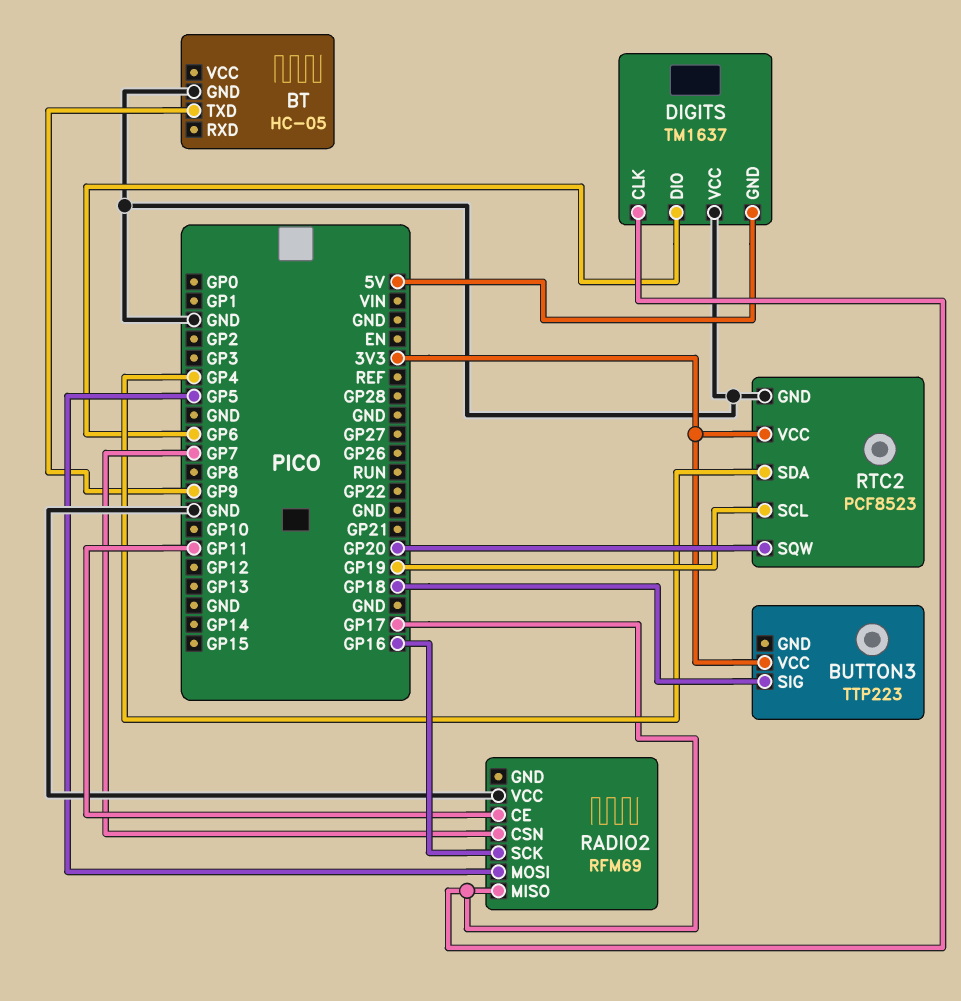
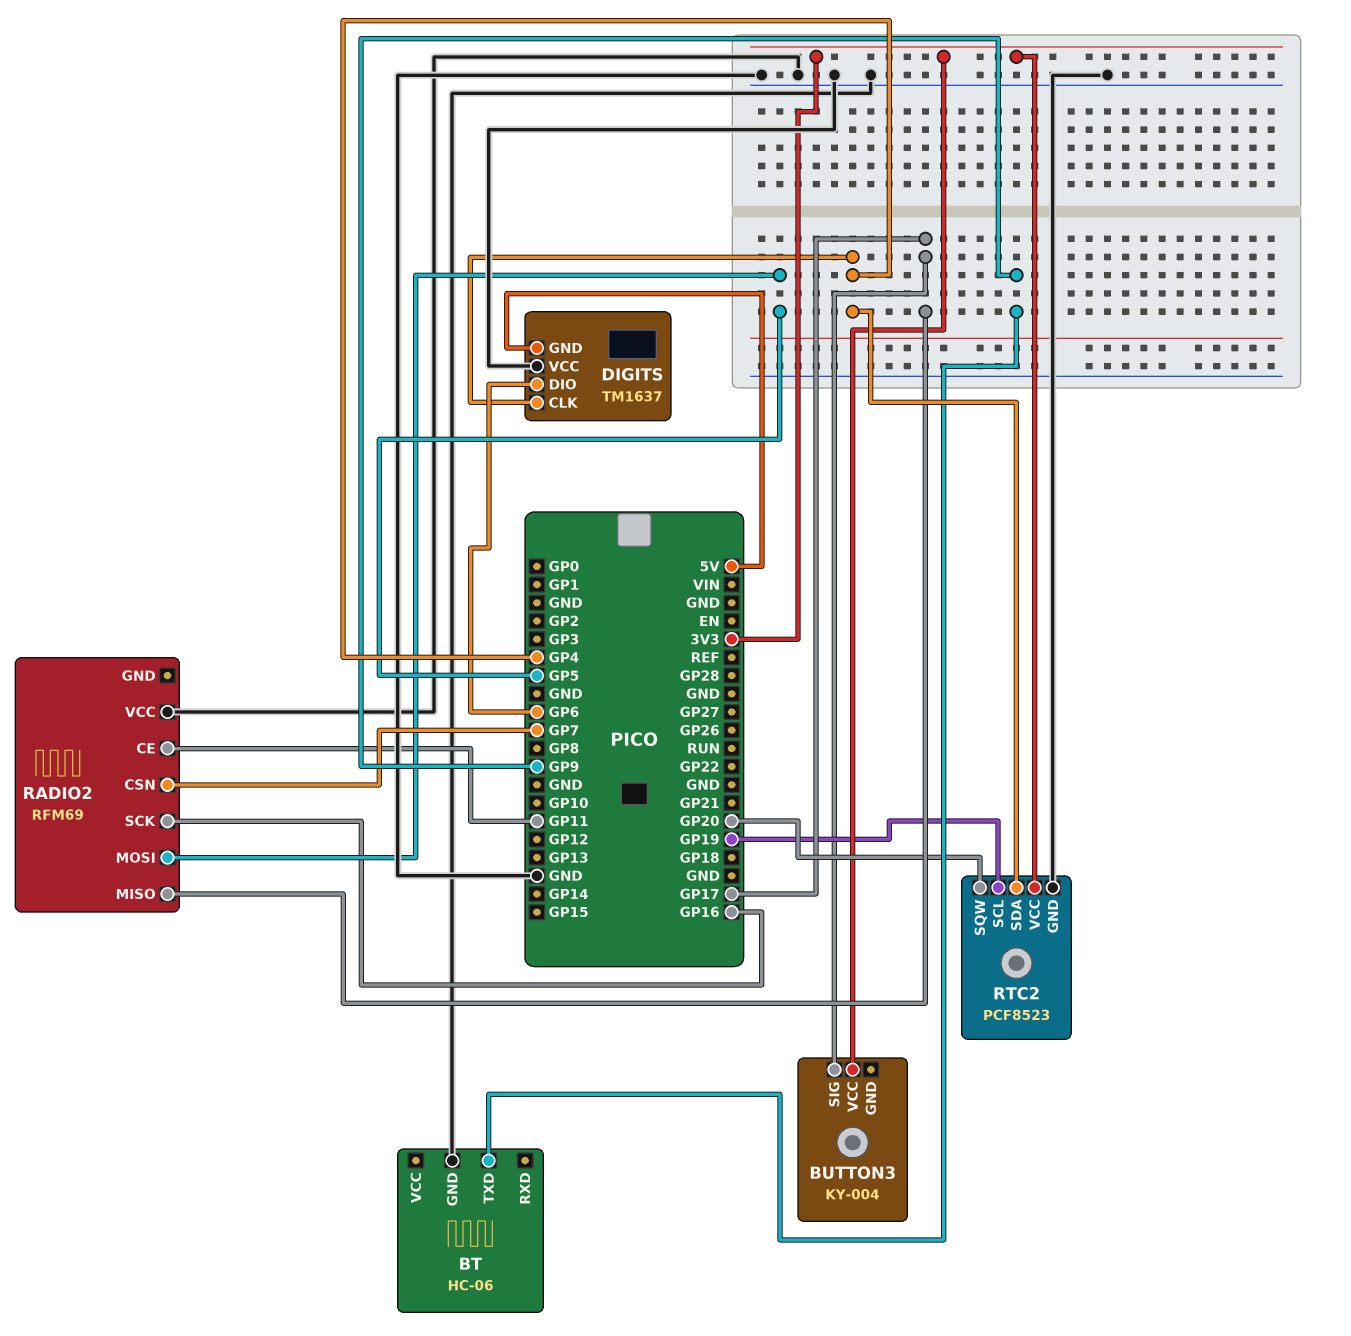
BT: HC-05 -> HC-06
BUTTON3: TTP223 -> KY-004
BUTTON3 pin SIG: GP18 -> GP17
DIGITS pin CLK: GP17 -> GP4

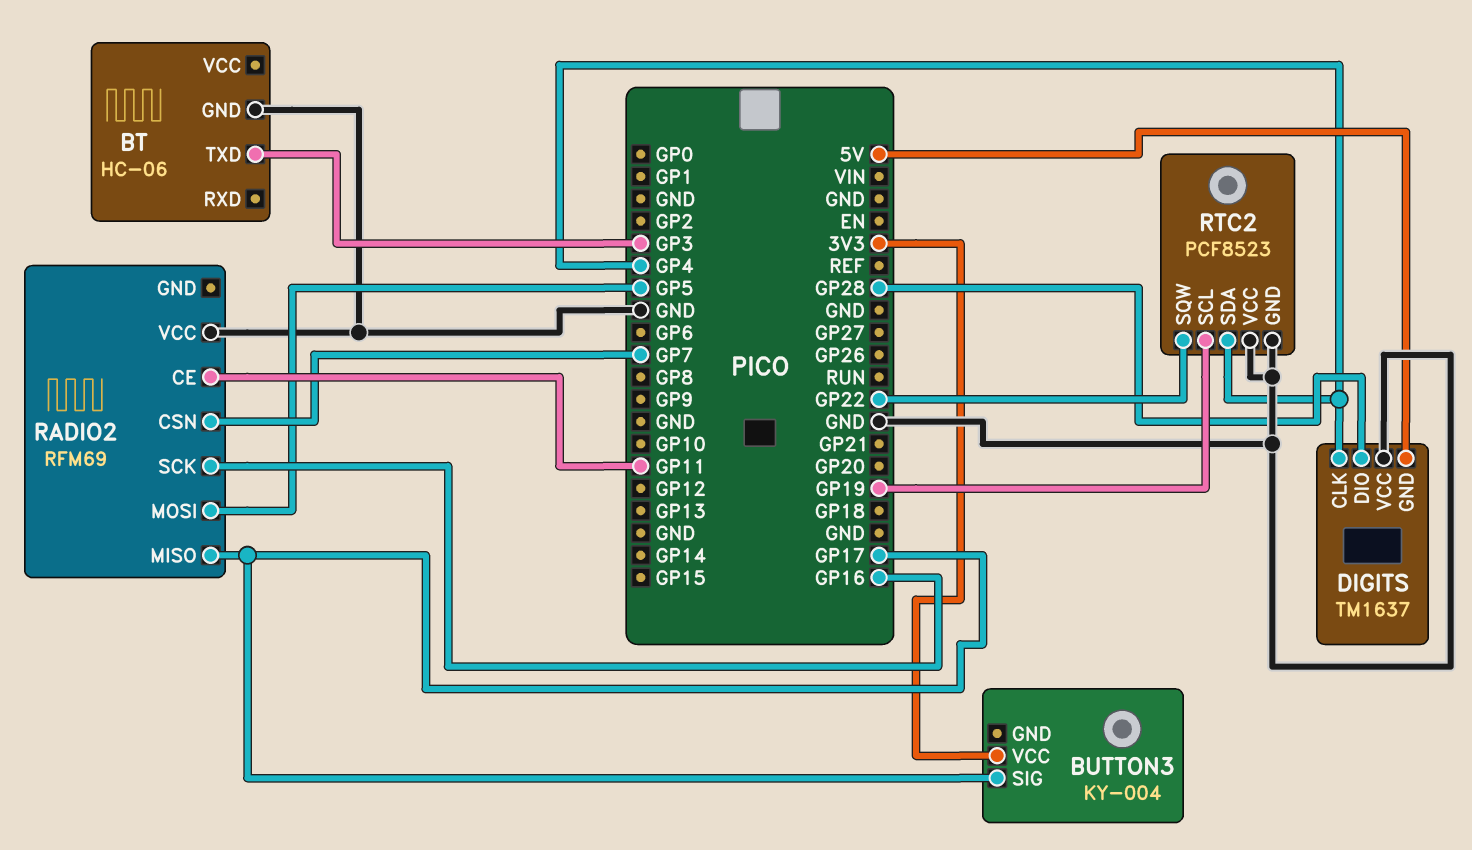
BT pin TXD: GP9 -> GP3
DIGITS pin DIO: GP6 -> GP28
RTC2 pin SQW: GP20 -> GP22
RTC2 pin VCC: 3V3 -> GND

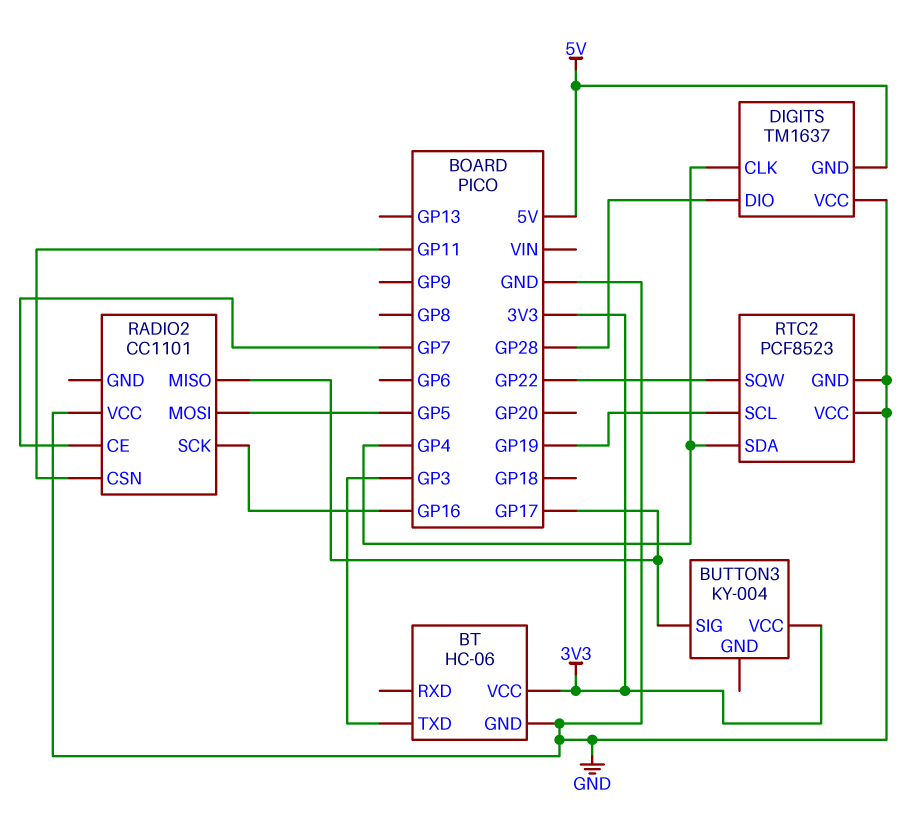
BT pin VCC: none -> 3V3
RADIO2: RFM69 -> CC1101
RADIO2 pin CE: GP11 -> GP7
RADIO2 pin CSN: GP7 -> GP11

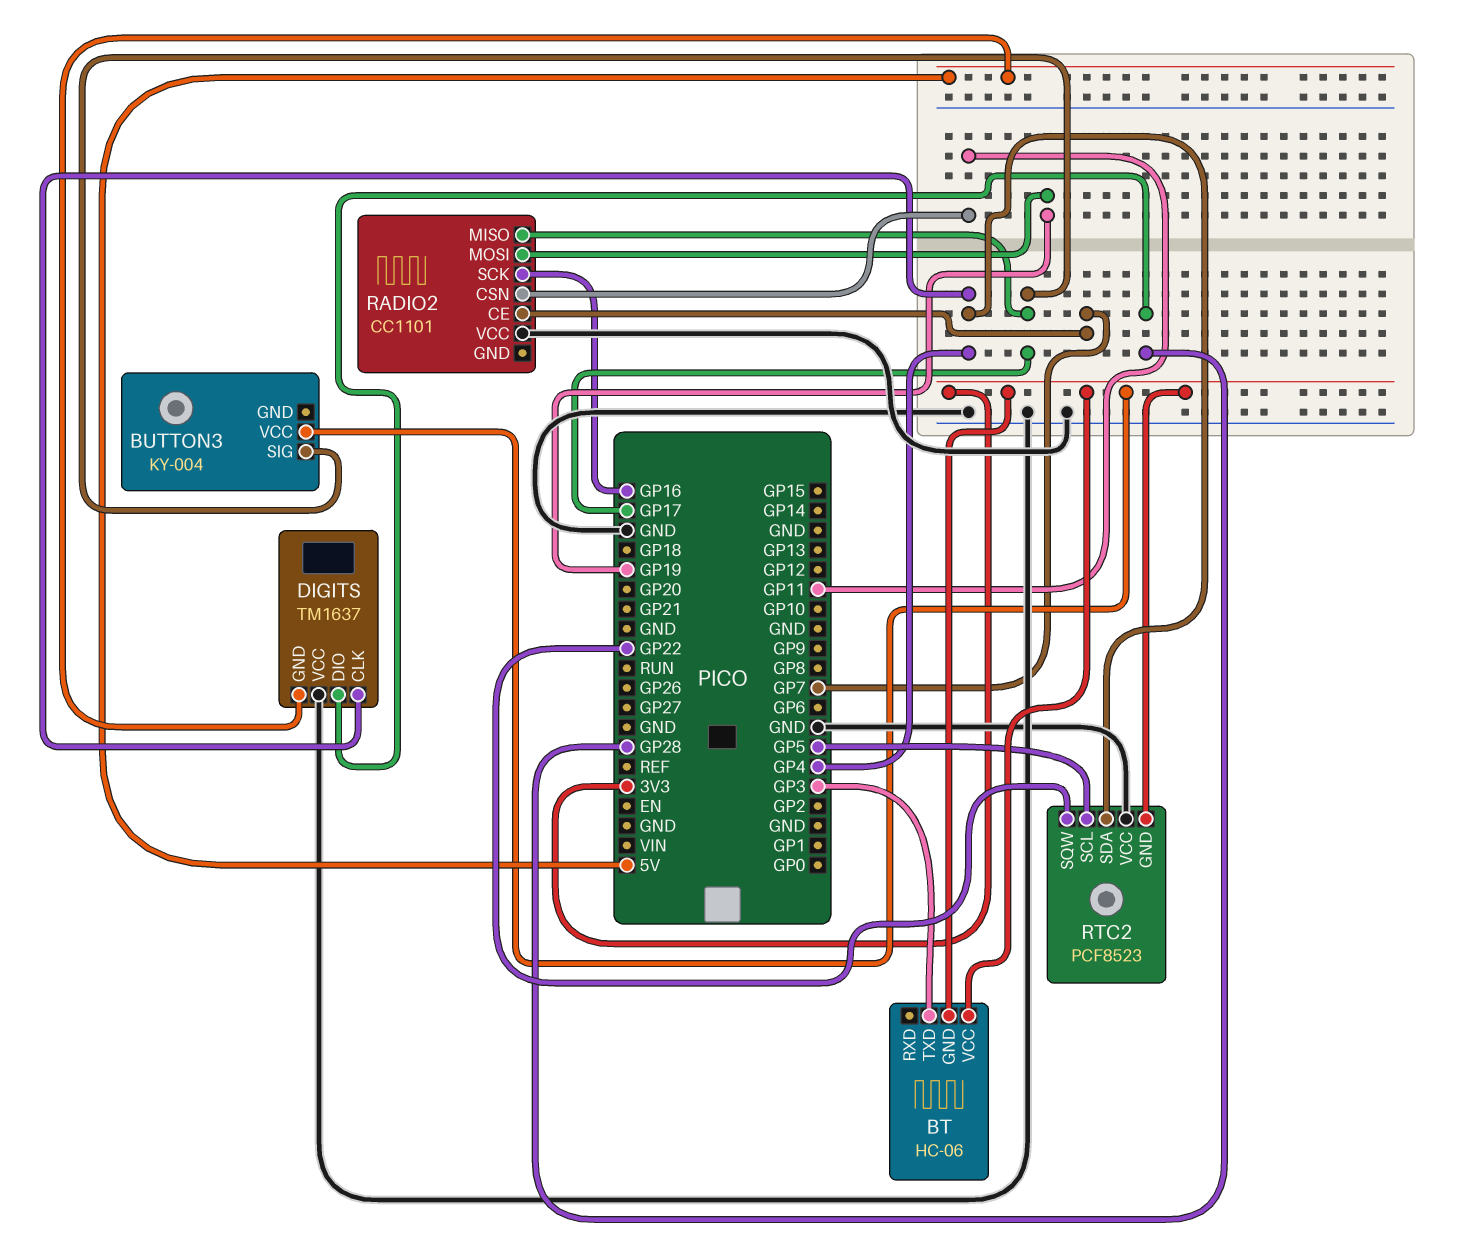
BT pin GND: GND -> 3V3
RADIO2 pin MOSI: GP5 -> GP19
RTC2 pin GND: GND -> 3V3
RTC2 pin SCL: GP19 -> GP5

